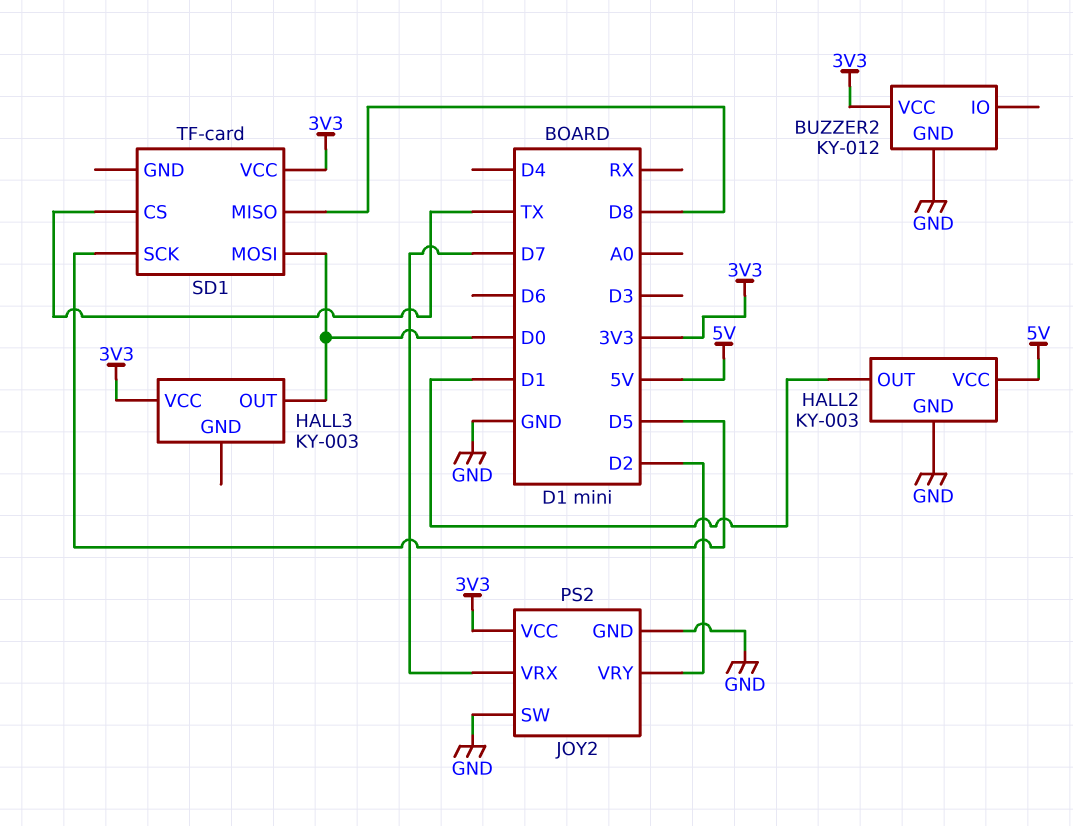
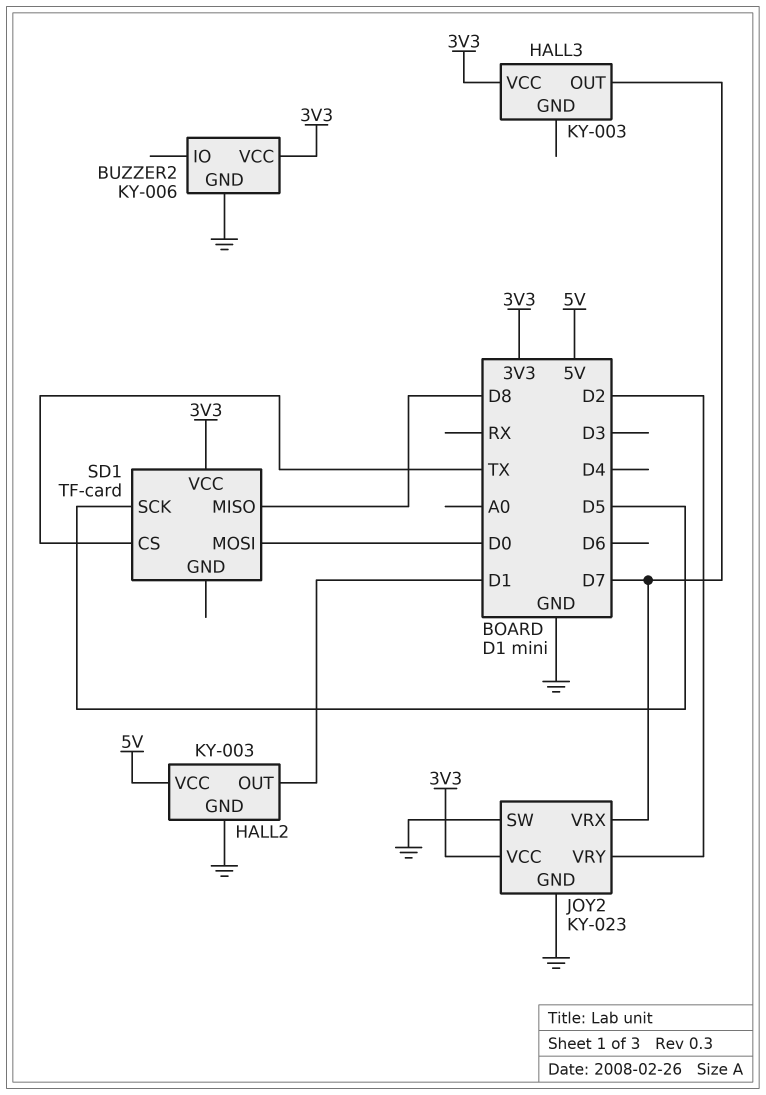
BUZZER2: KY-012 -> KY-006
HALL3 pin OUT: D0 -> D7
JOY2: PS2 -> KY-023

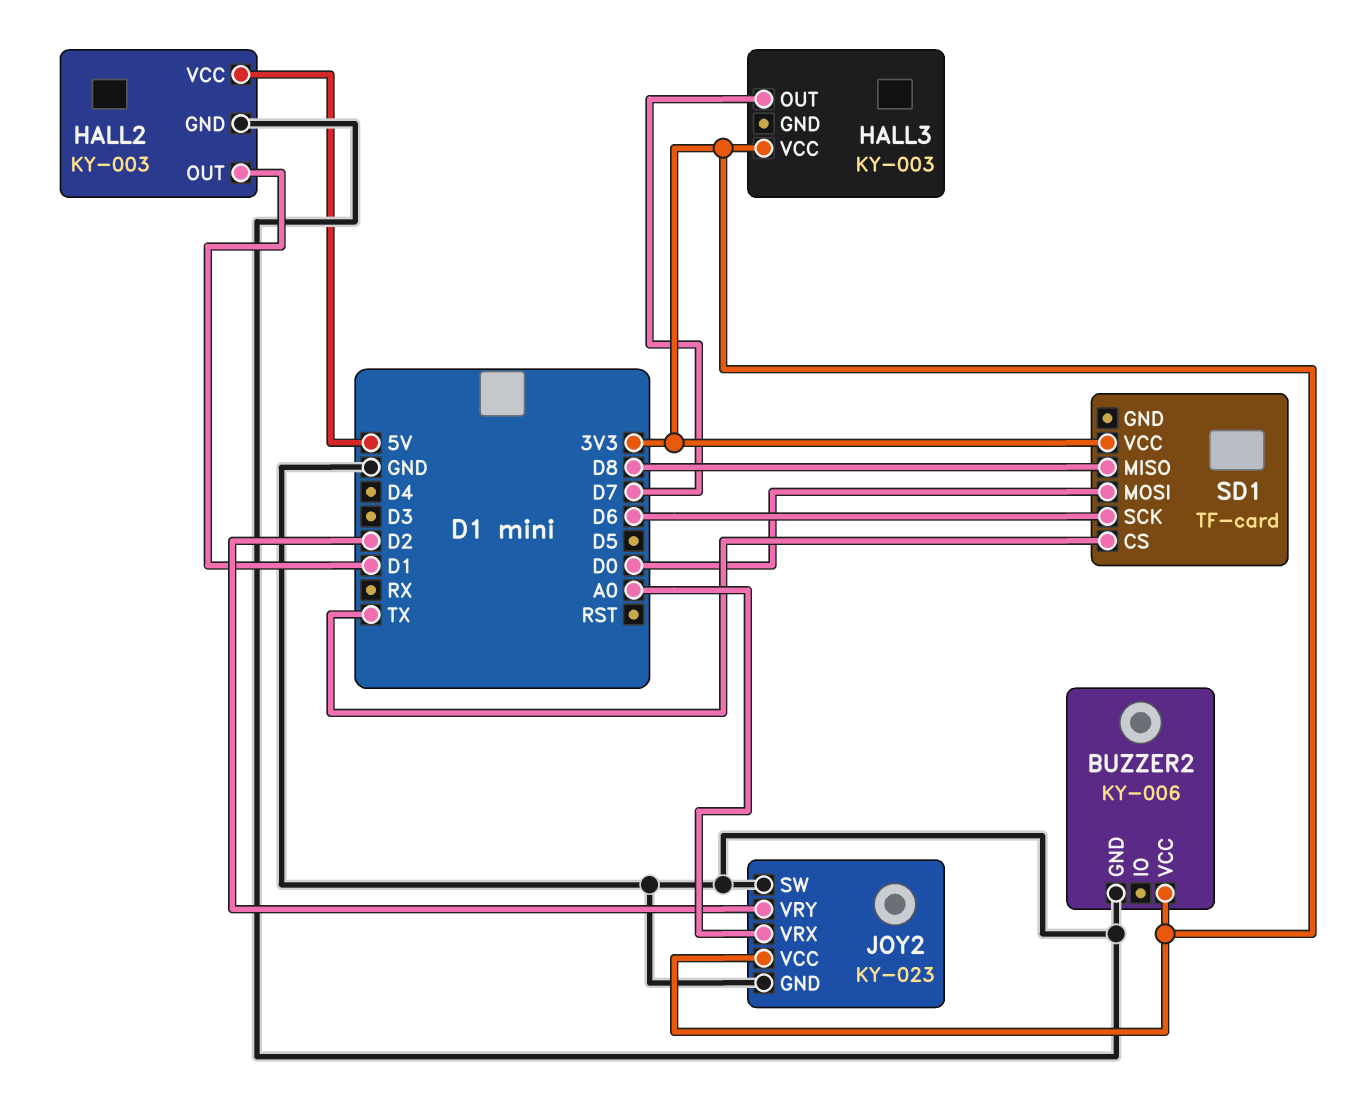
JOY2 pin VRX: D7 -> A0
SD1 pin SCK: D5 -> D6

